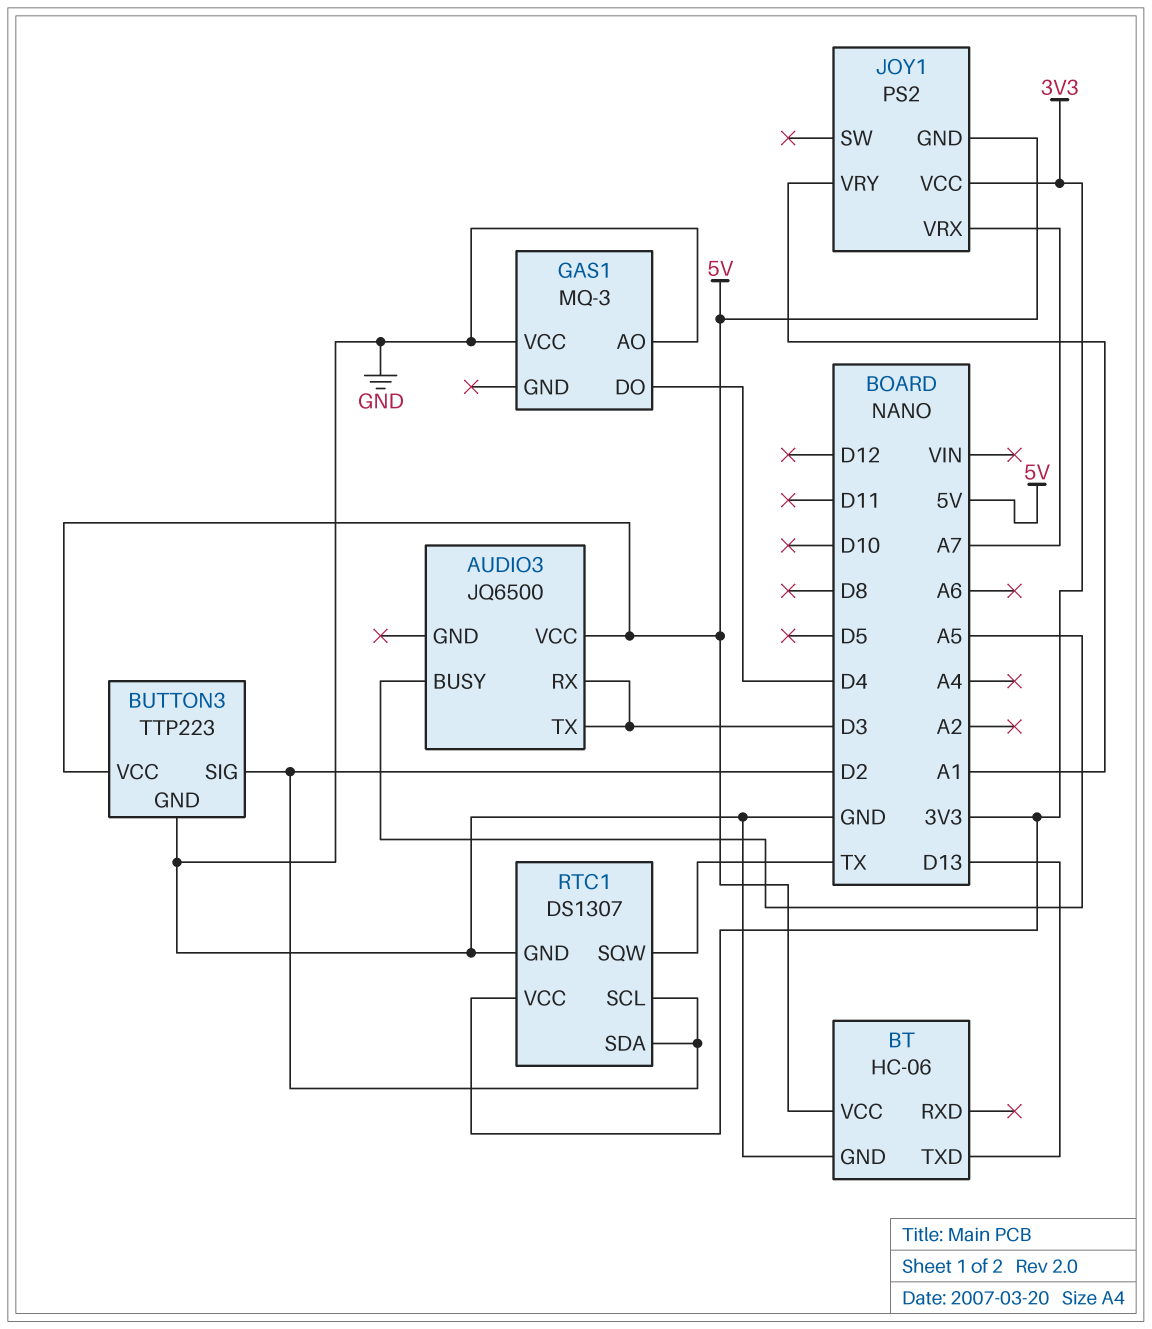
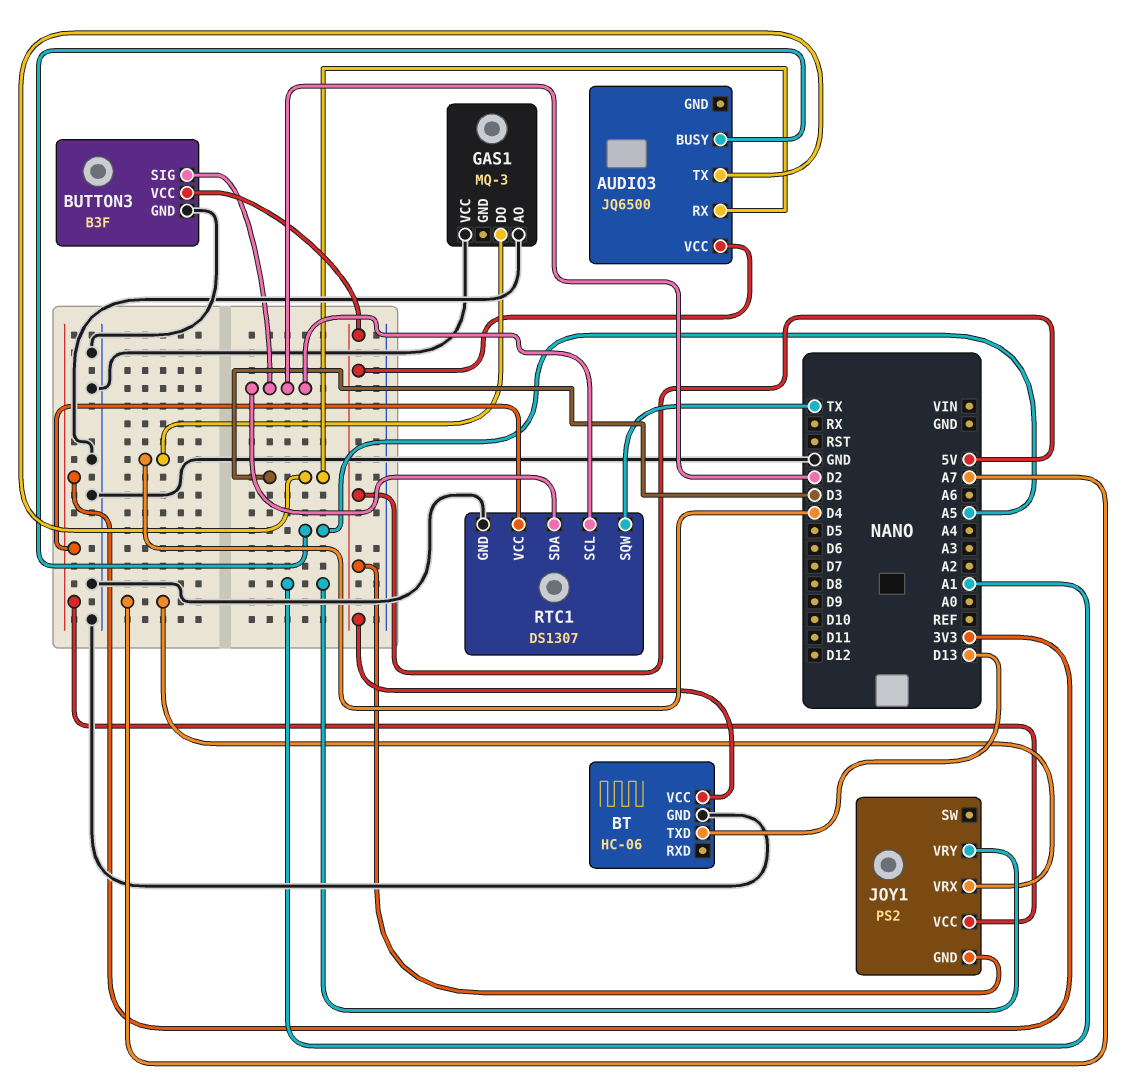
BUTTON3: TTP223 -> B3F

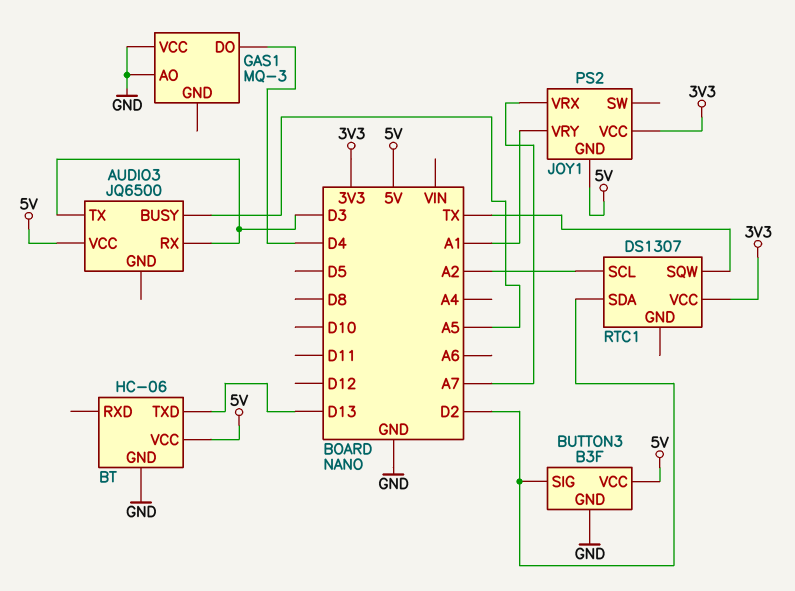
RTC1 pin GND: GND -> none
RTC1 pin SCL: D2 -> A2

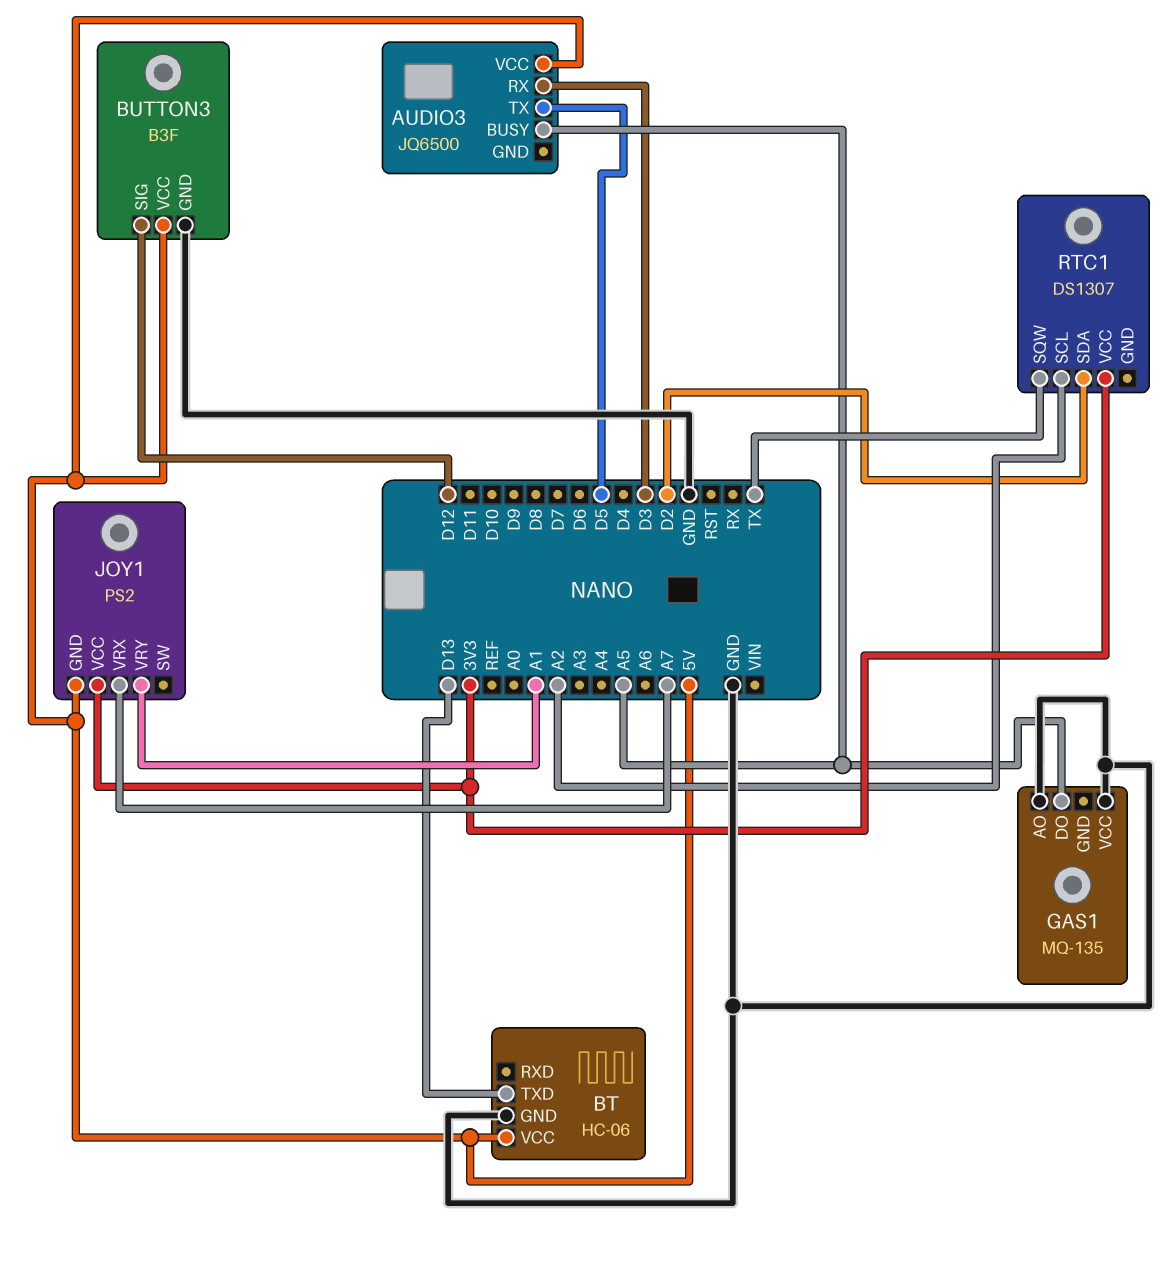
AUDIO3 pin TX: D3 -> D5
BUTTON3 pin SIG: D2 -> D12
GAS1: MQ-3 -> MQ-135
GAS1 pin DO: D4 -> A5

